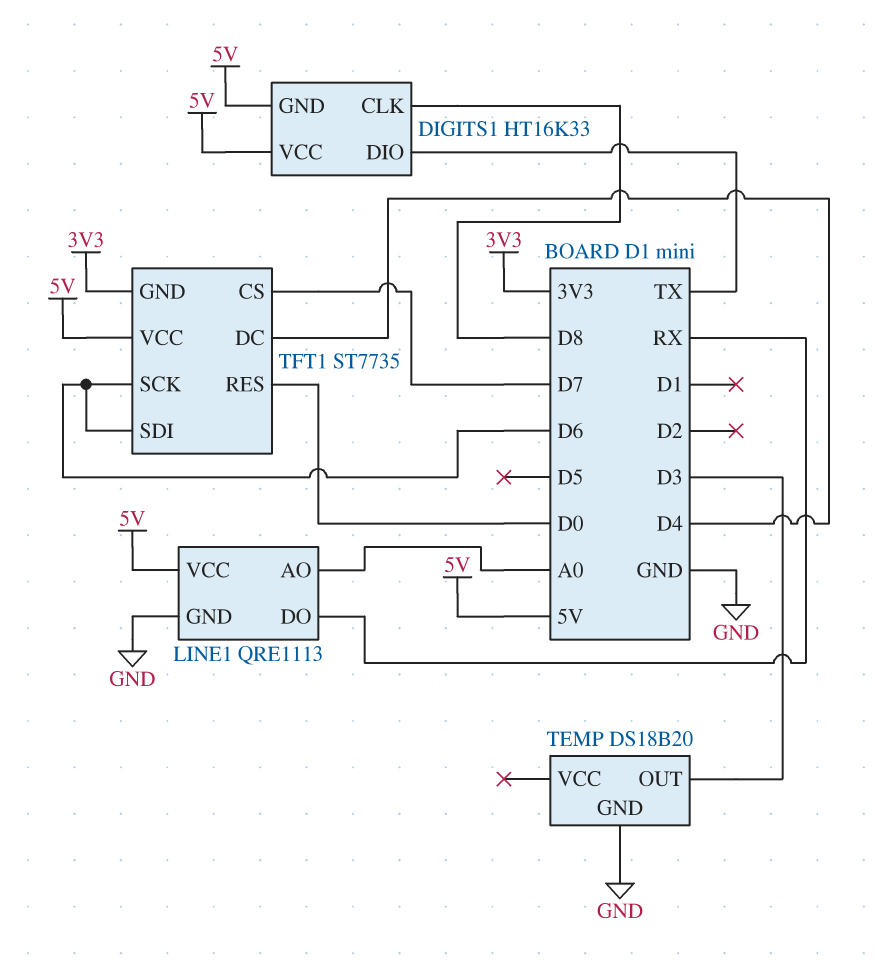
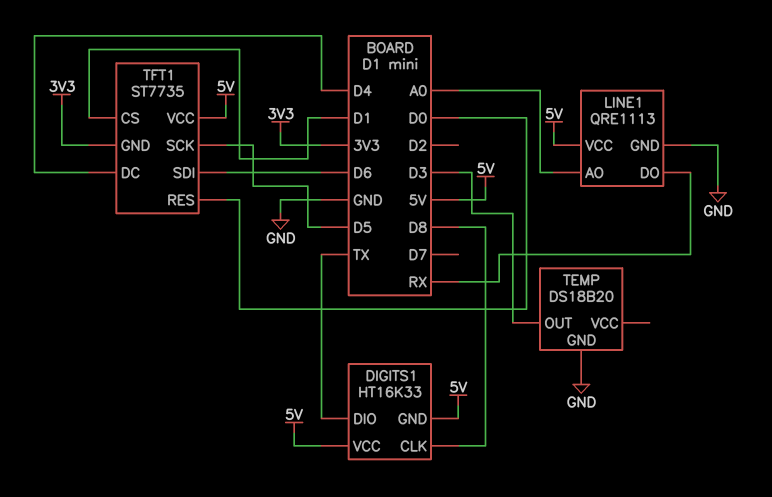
TFT1 pin CS: D7 -> D1
TFT1 pin SCK: D6 -> D5

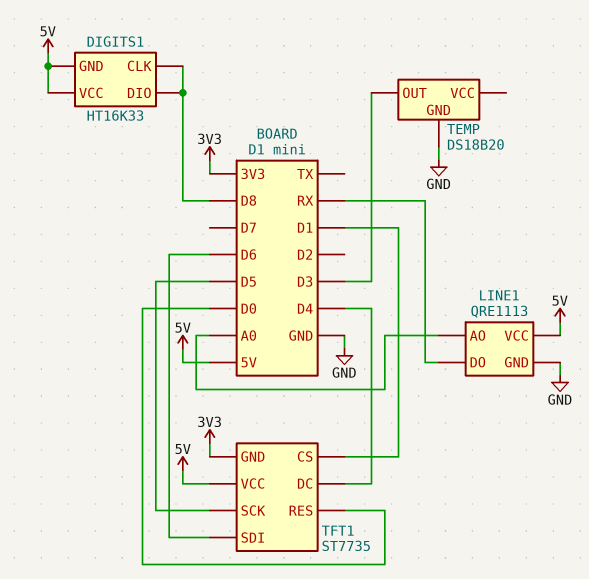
DIGITS1 pin DIO: TX -> D8

